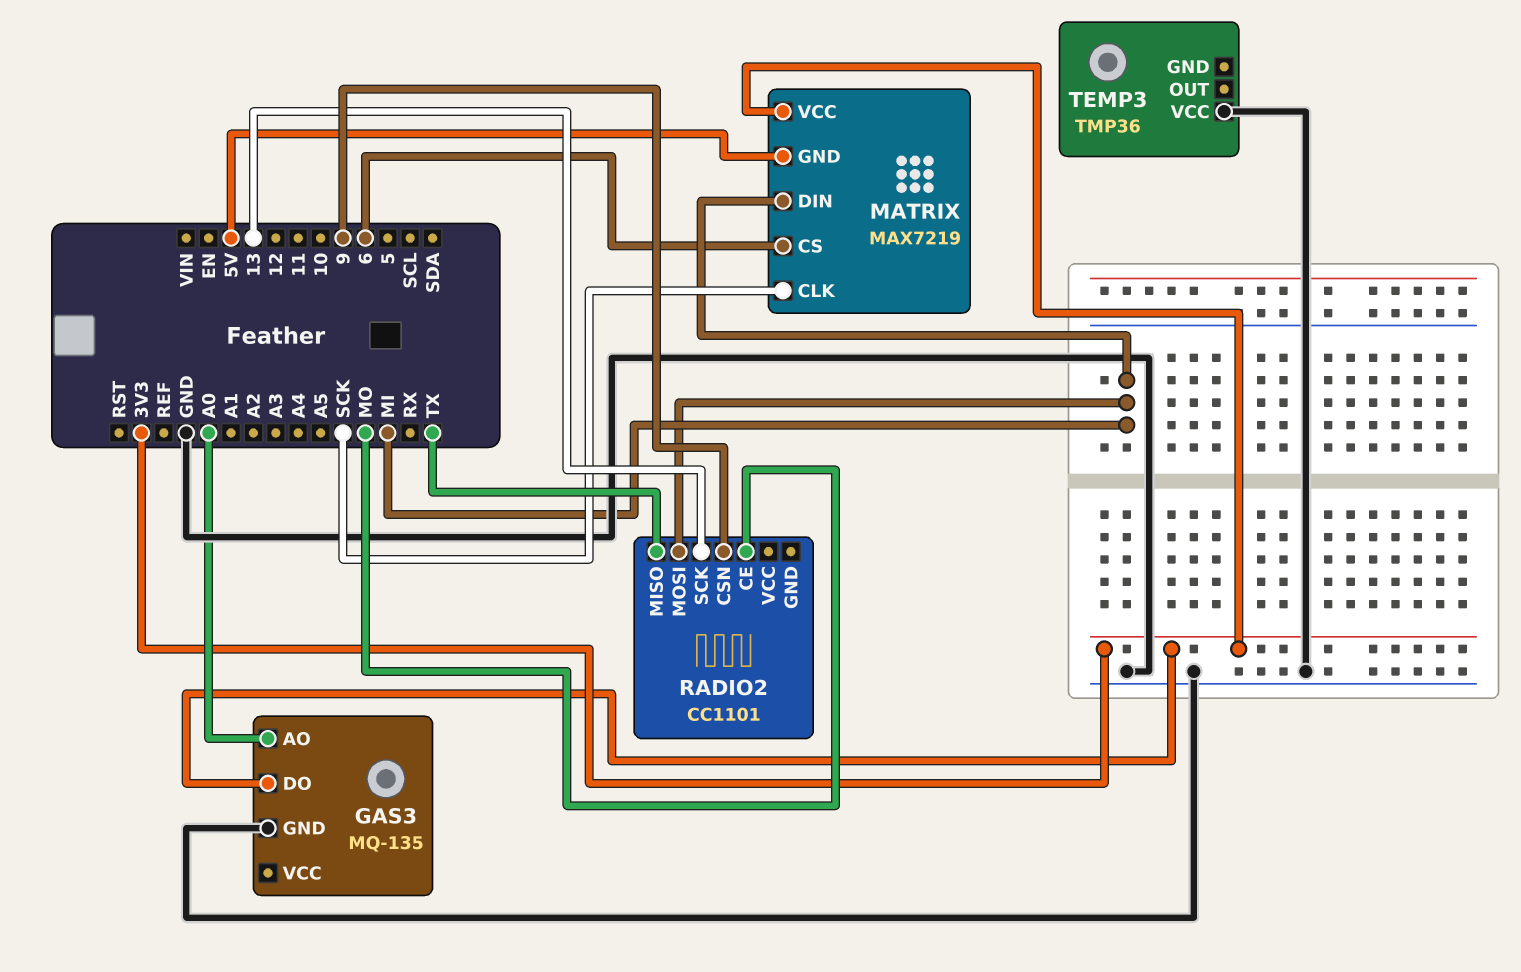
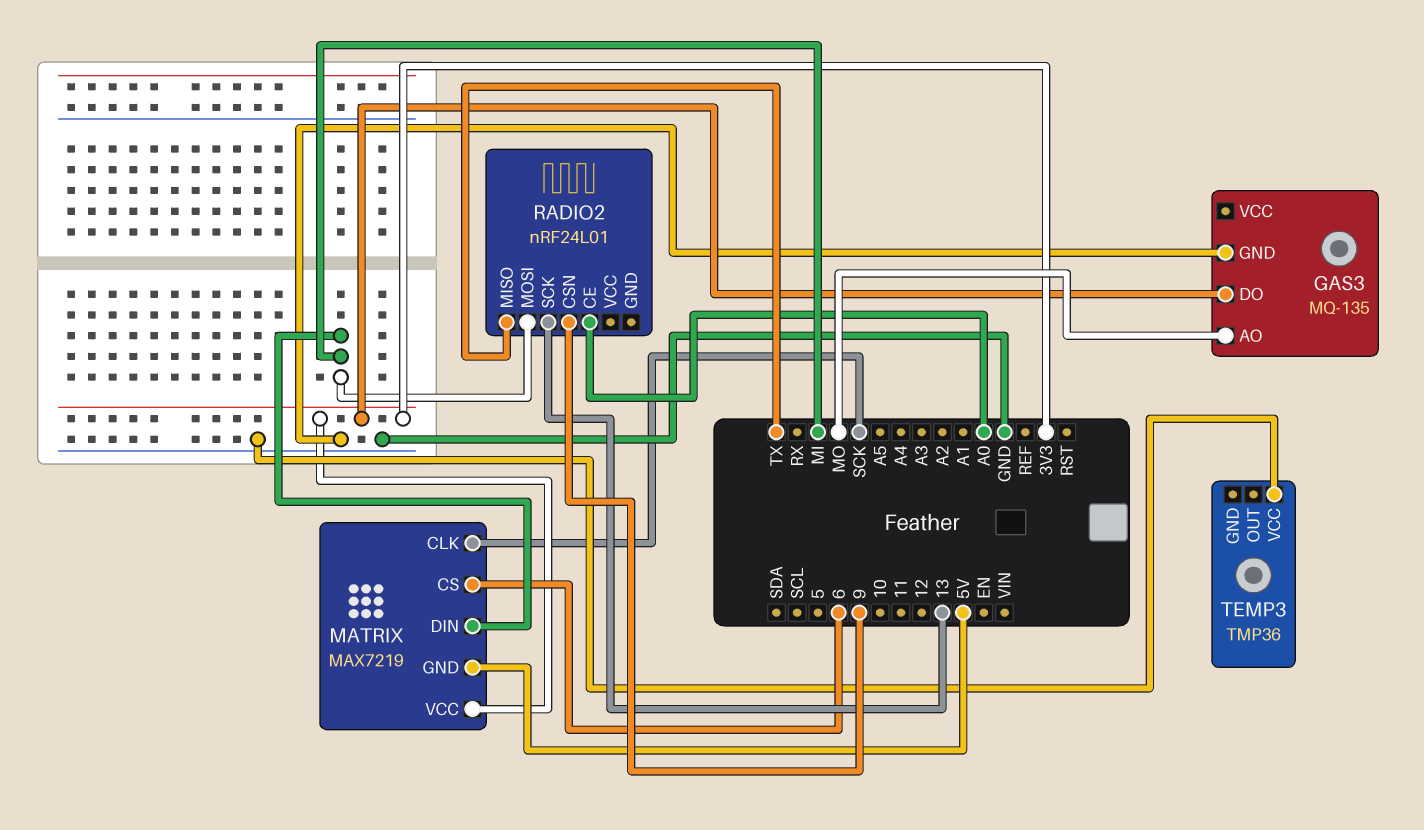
GAS3 pin AO: A0 -> MO
RADIO2: CC1101 -> nRF24L01
RADIO2 pin CE: MO -> A0

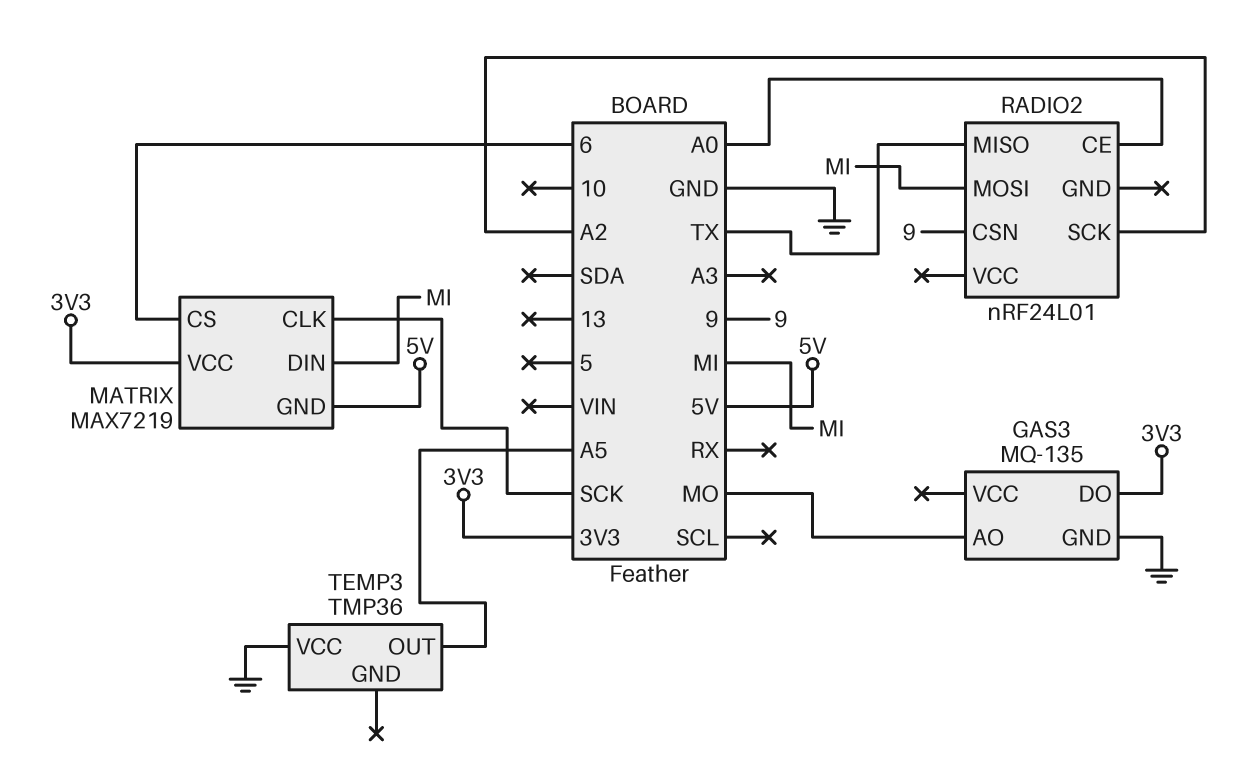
RADIO2 pin SCK: 13 -> A2
TEMP3 pin OUT: none -> A5

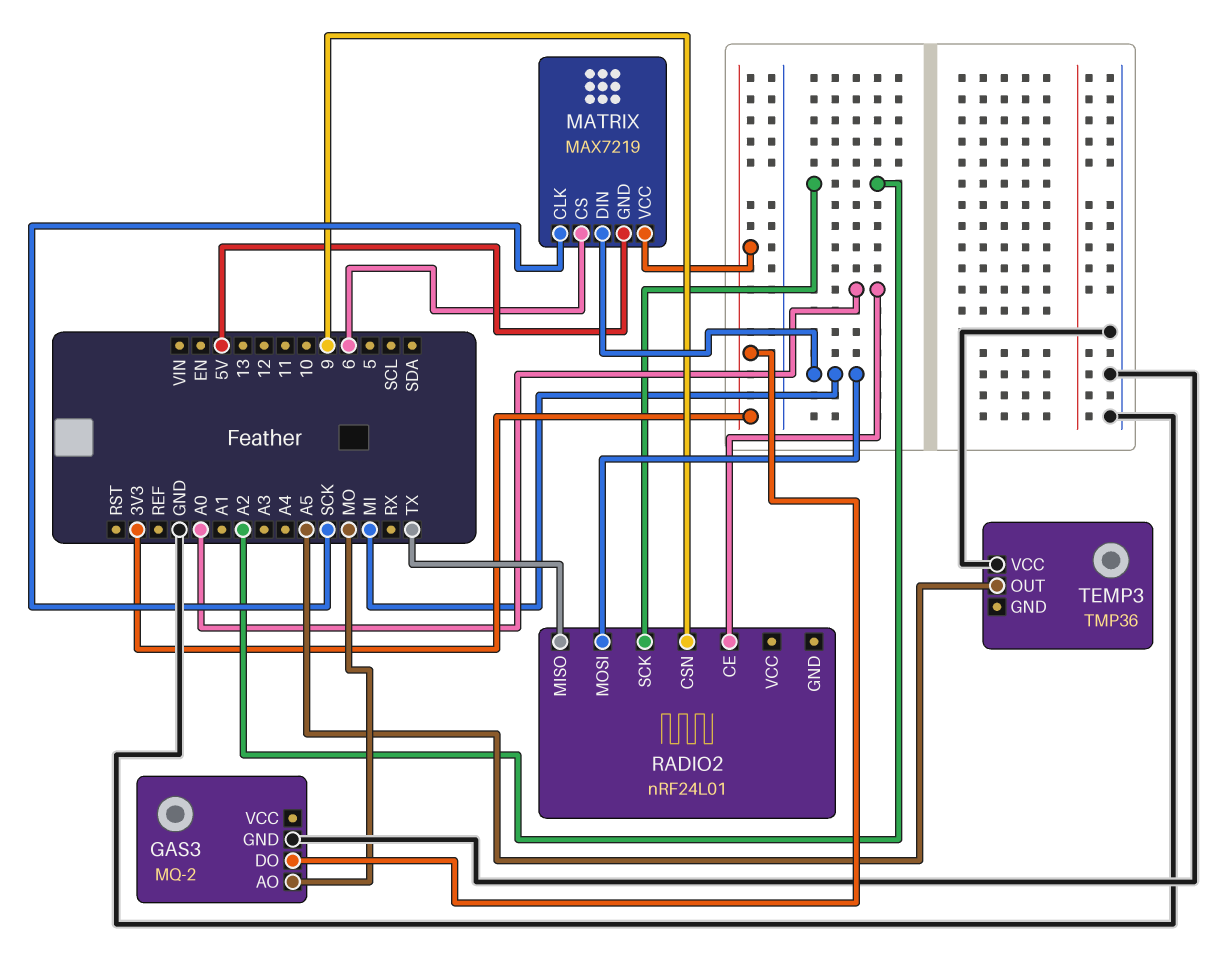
GAS3: MQ-135 -> MQ-2

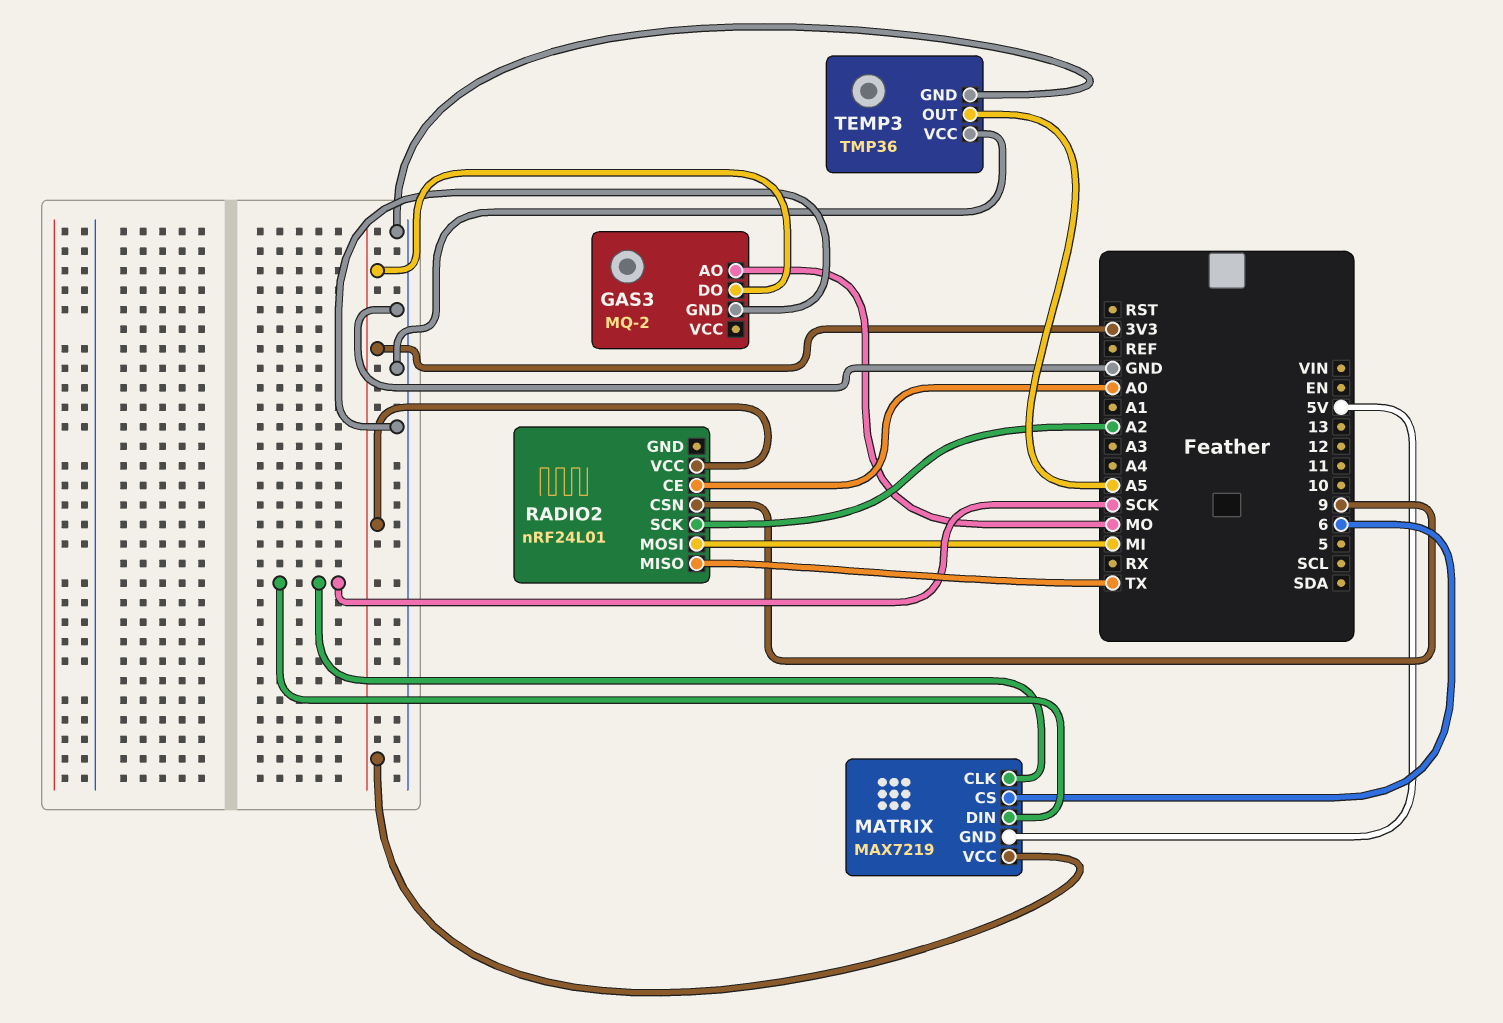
MATRIX pin DIN: MI -> SCK
RADIO2 pin VCC: none -> 3V3
TEMP3 pin GND: none -> GND

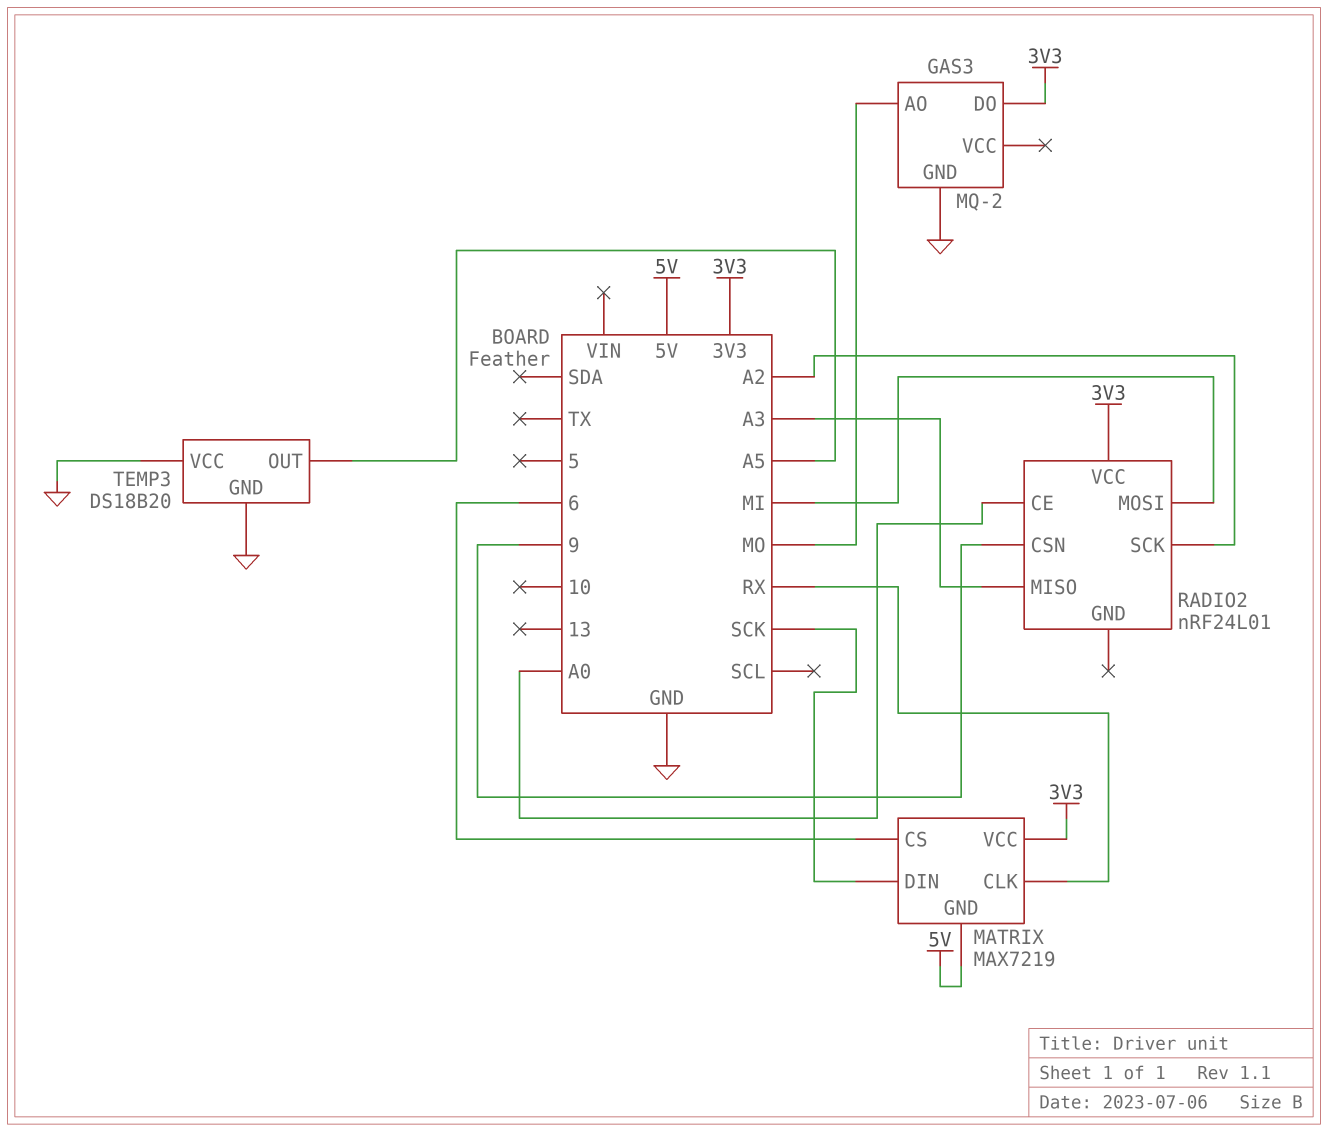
MATRIX pin CLK: SCK -> RX
RADIO2 pin MISO: TX -> A3
TEMP3: TMP36 -> DS18B20

